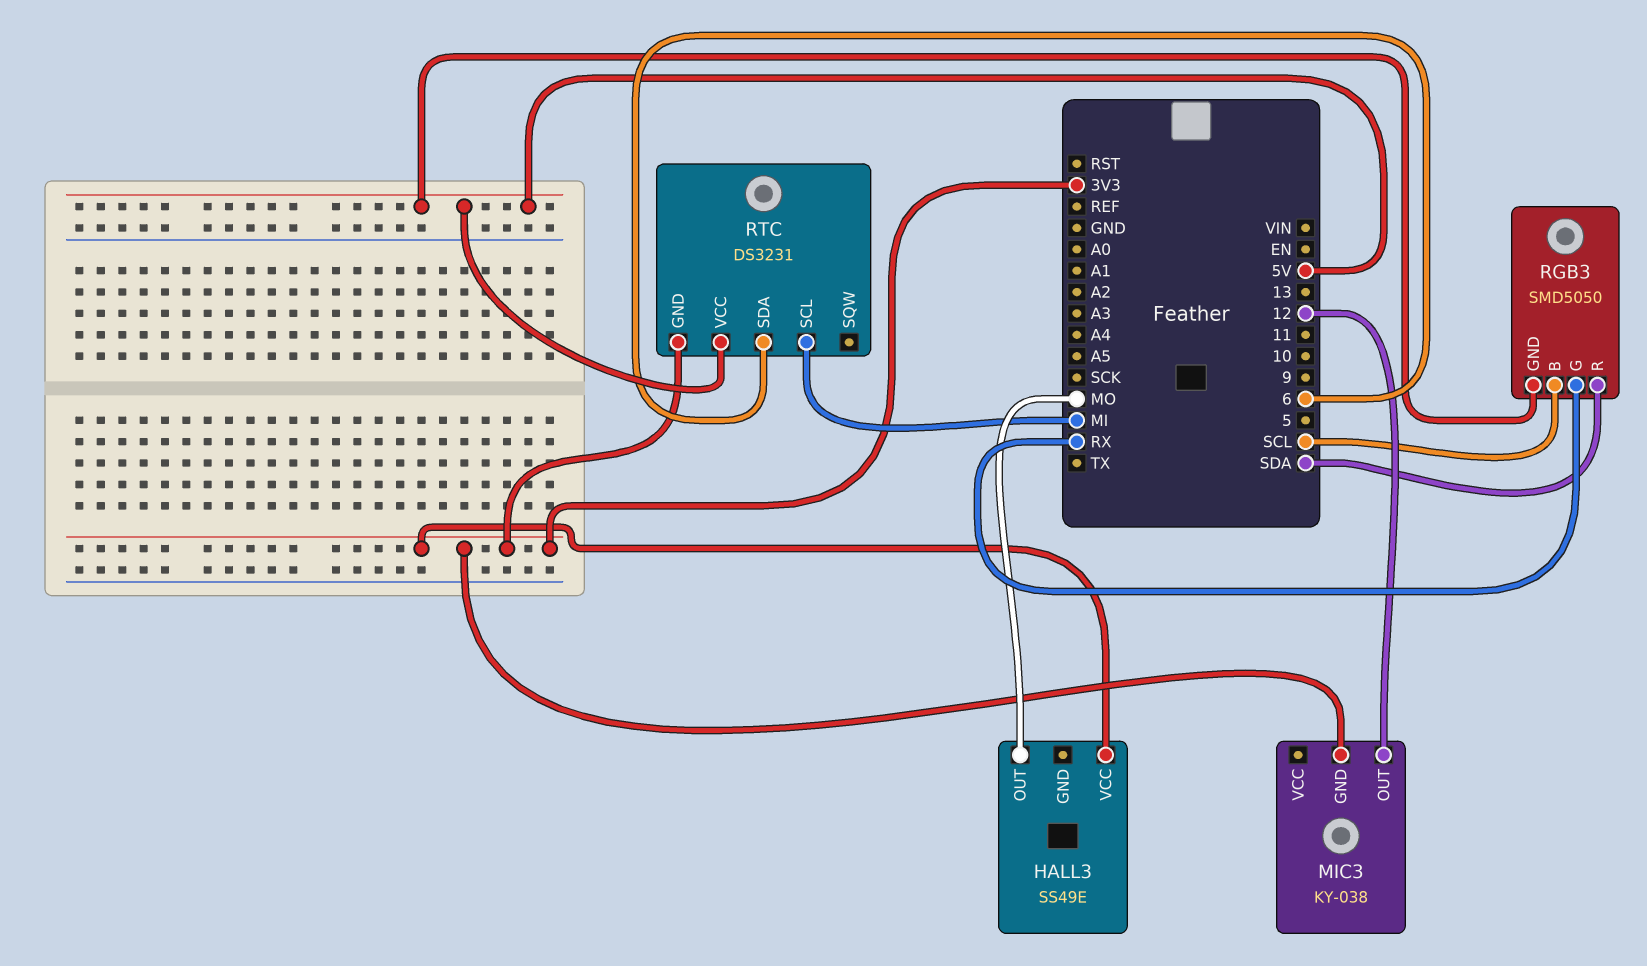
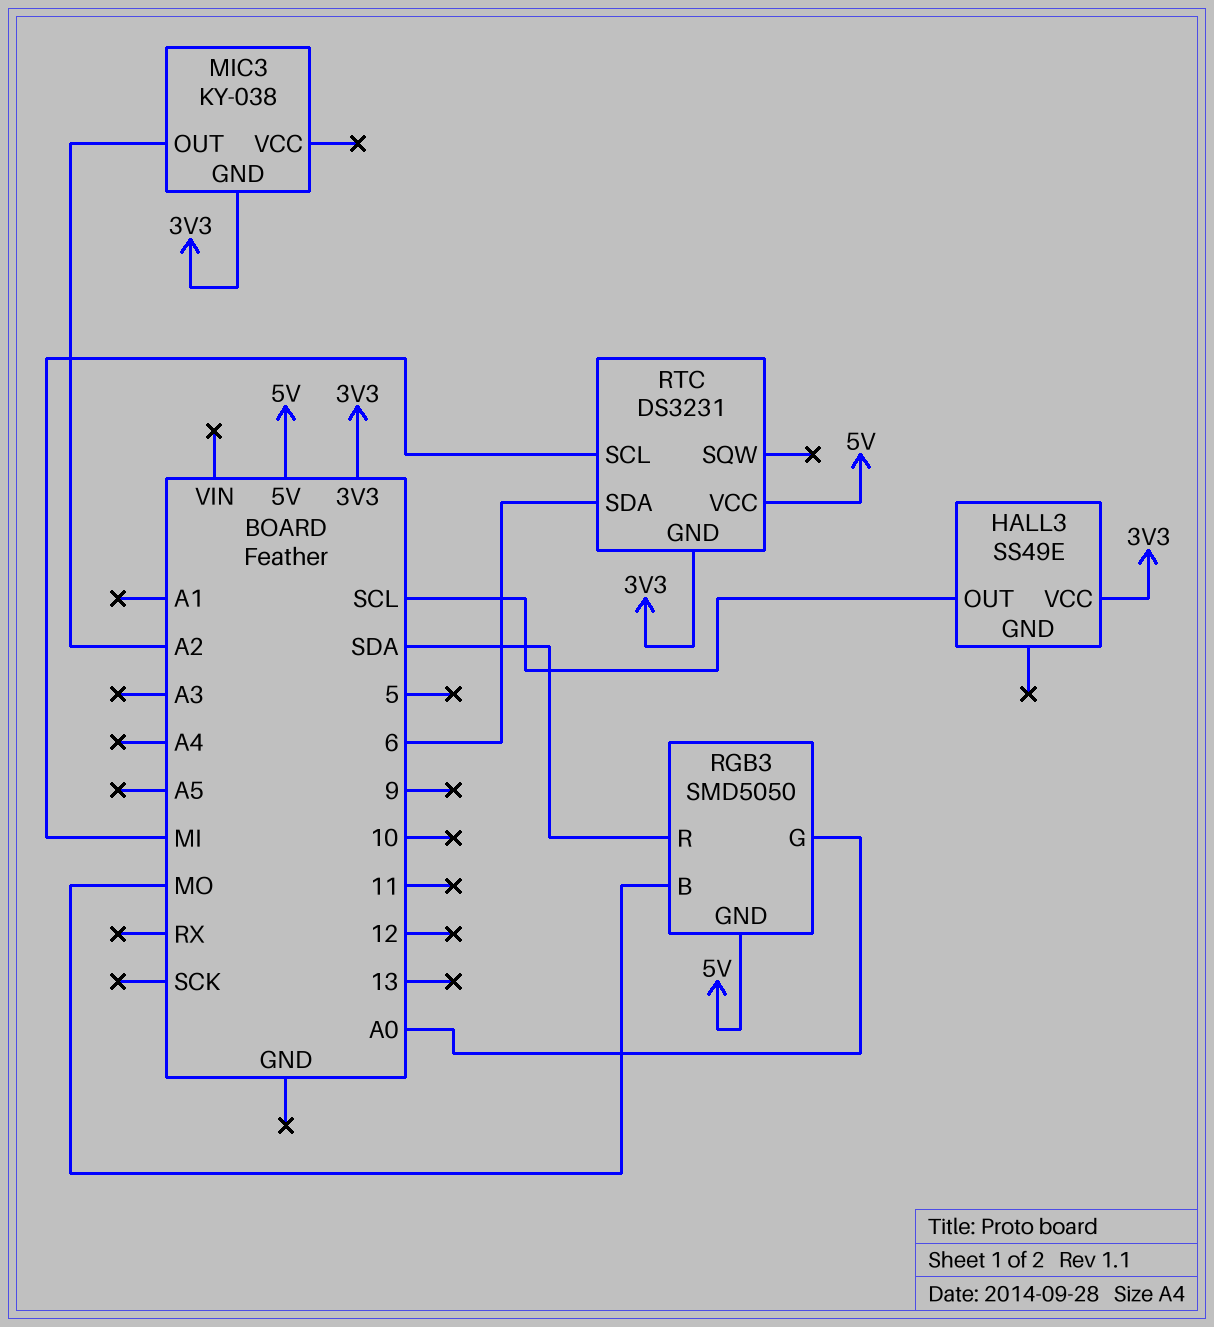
HALL3 pin OUT: MO -> SCL
MIC3 pin OUT: 12 -> A2
RGB3 pin B: SCL -> MO
RGB3 pin G: RX -> A0

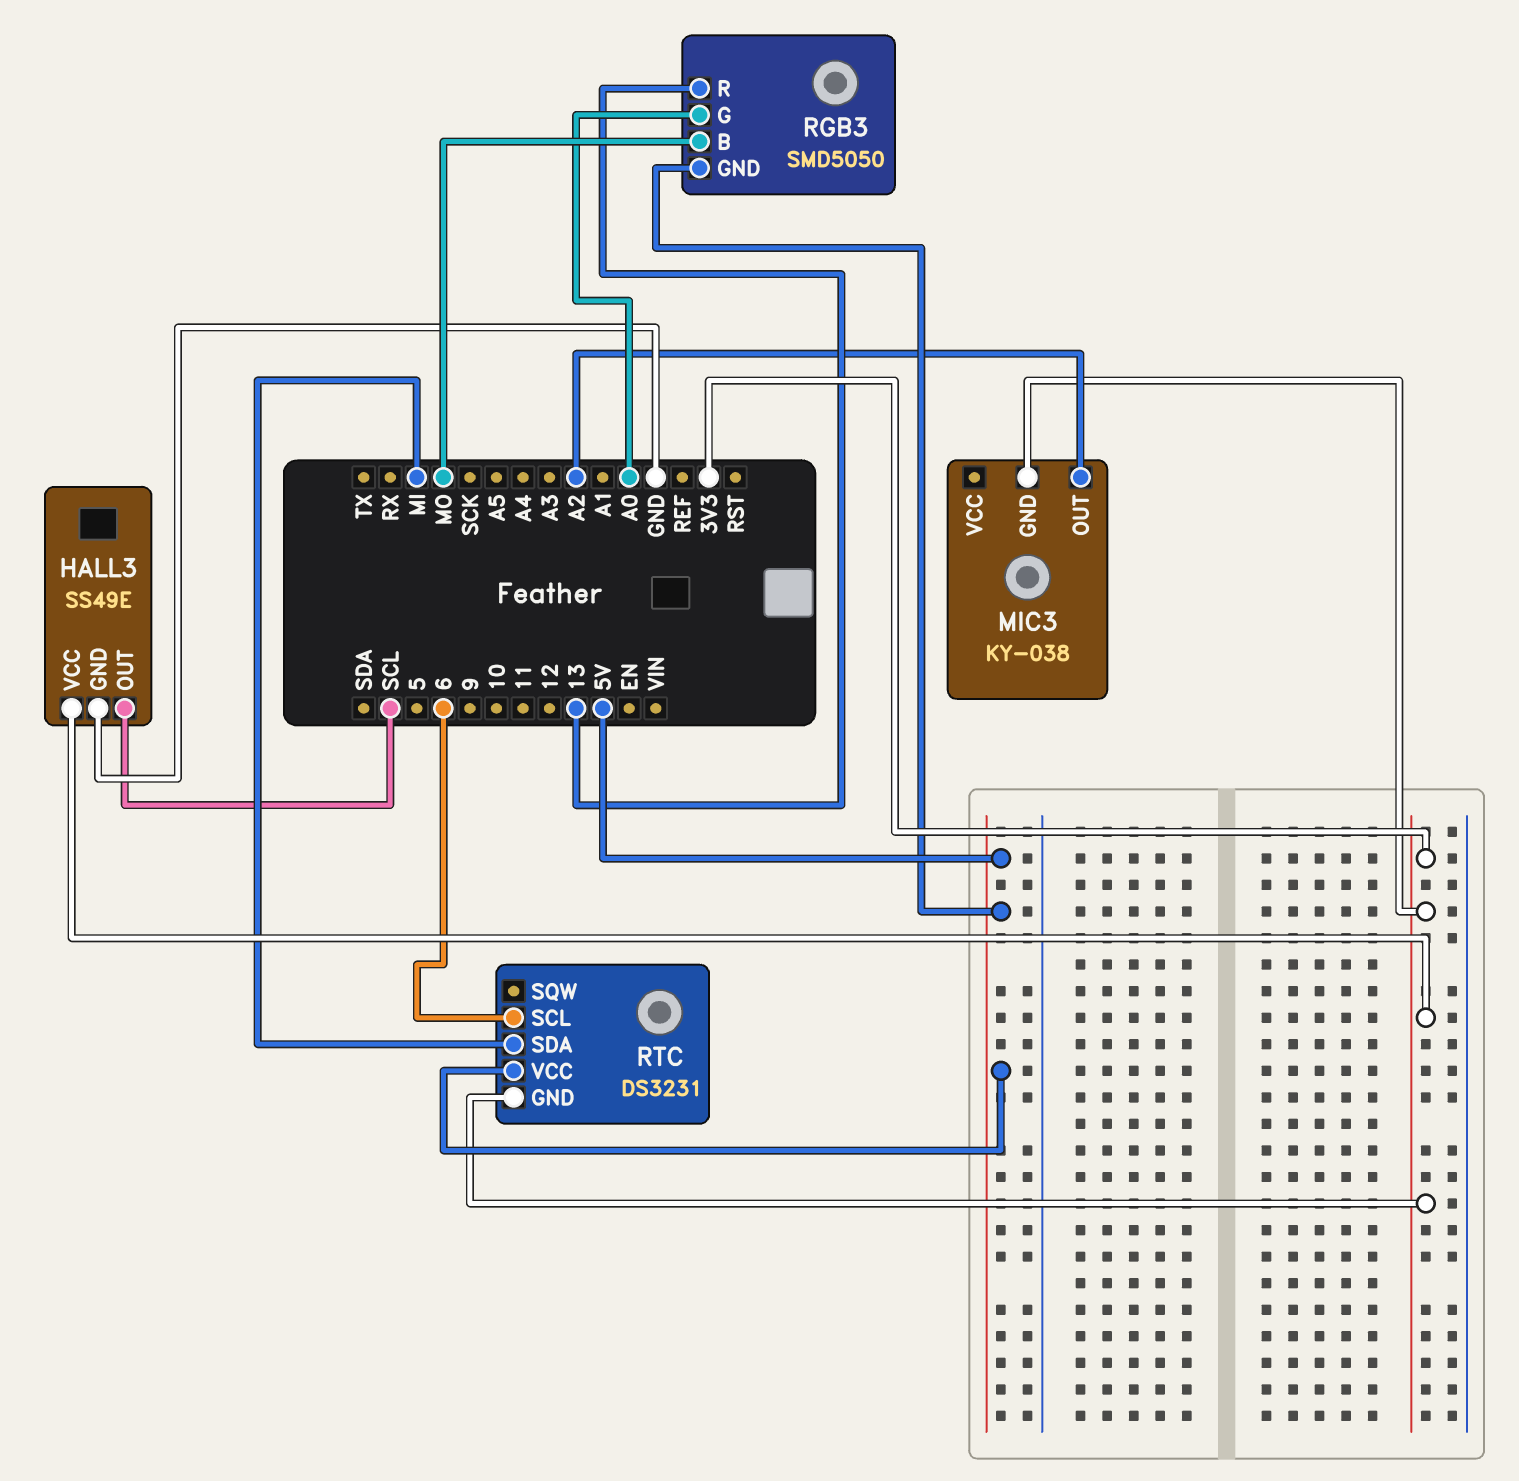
HALL3 pin GND: none -> GND
RGB3 pin R: SDA -> 13
RTC pin SCL: MI -> 6
RTC pin SDA: 6 -> MI

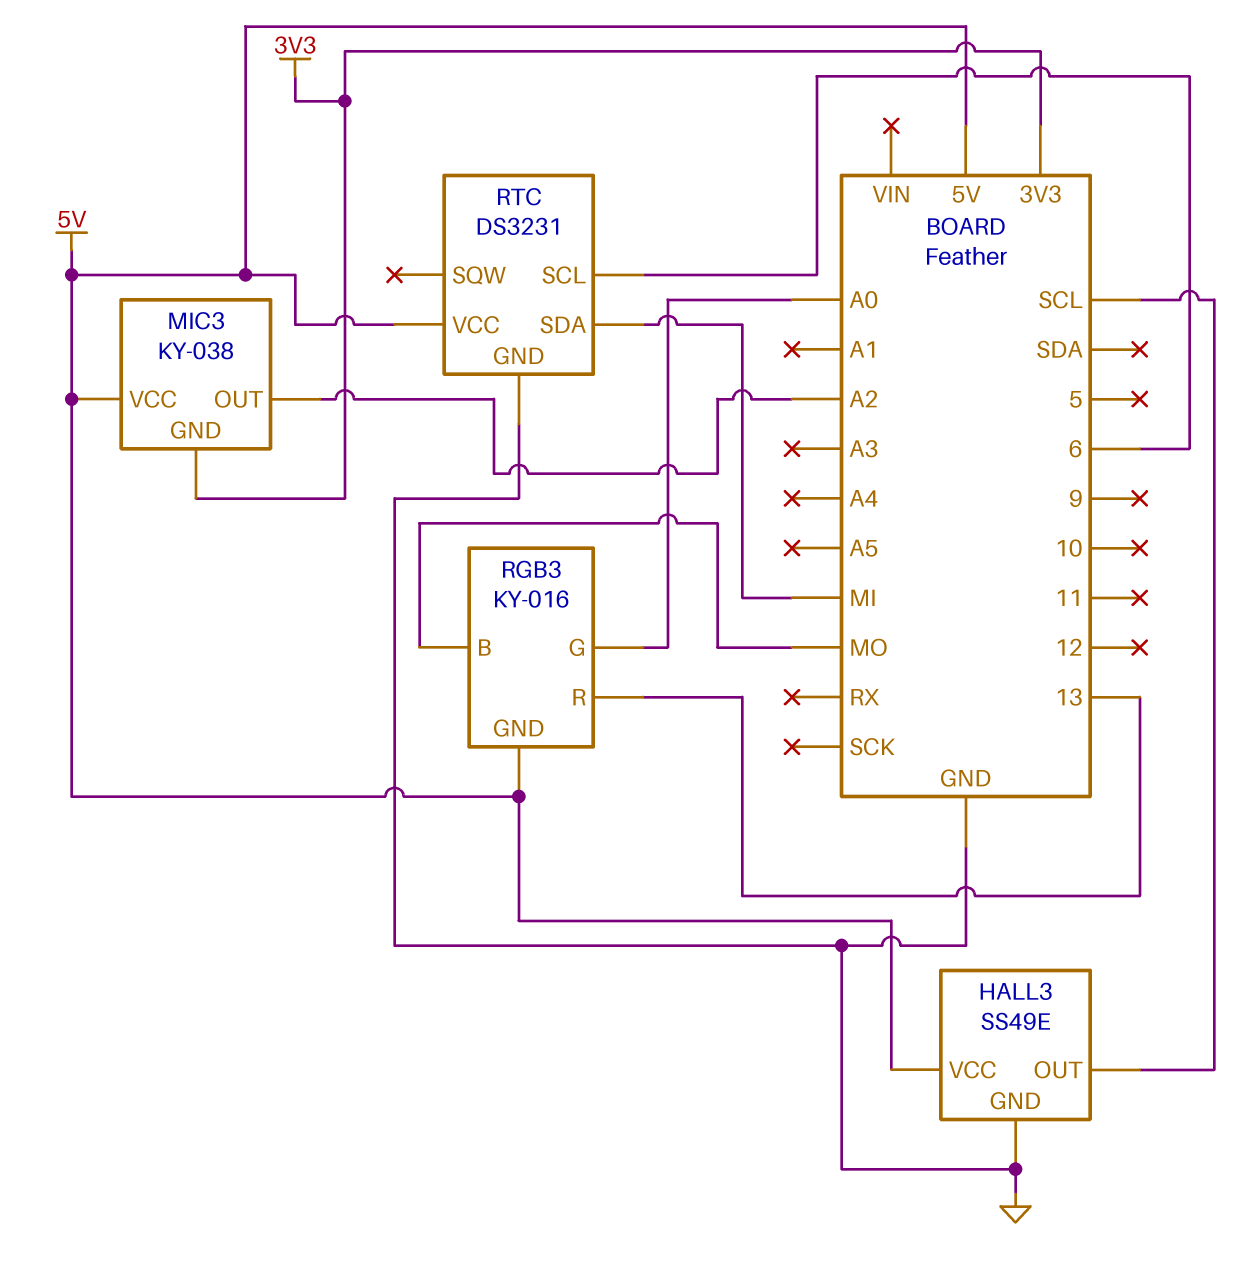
HALL3 pin VCC: 3V3 -> 5V
MIC3 pin VCC: none -> 5V
RGB3: SMD5050 -> KY-016
RTC pin GND: 3V3 -> GND

